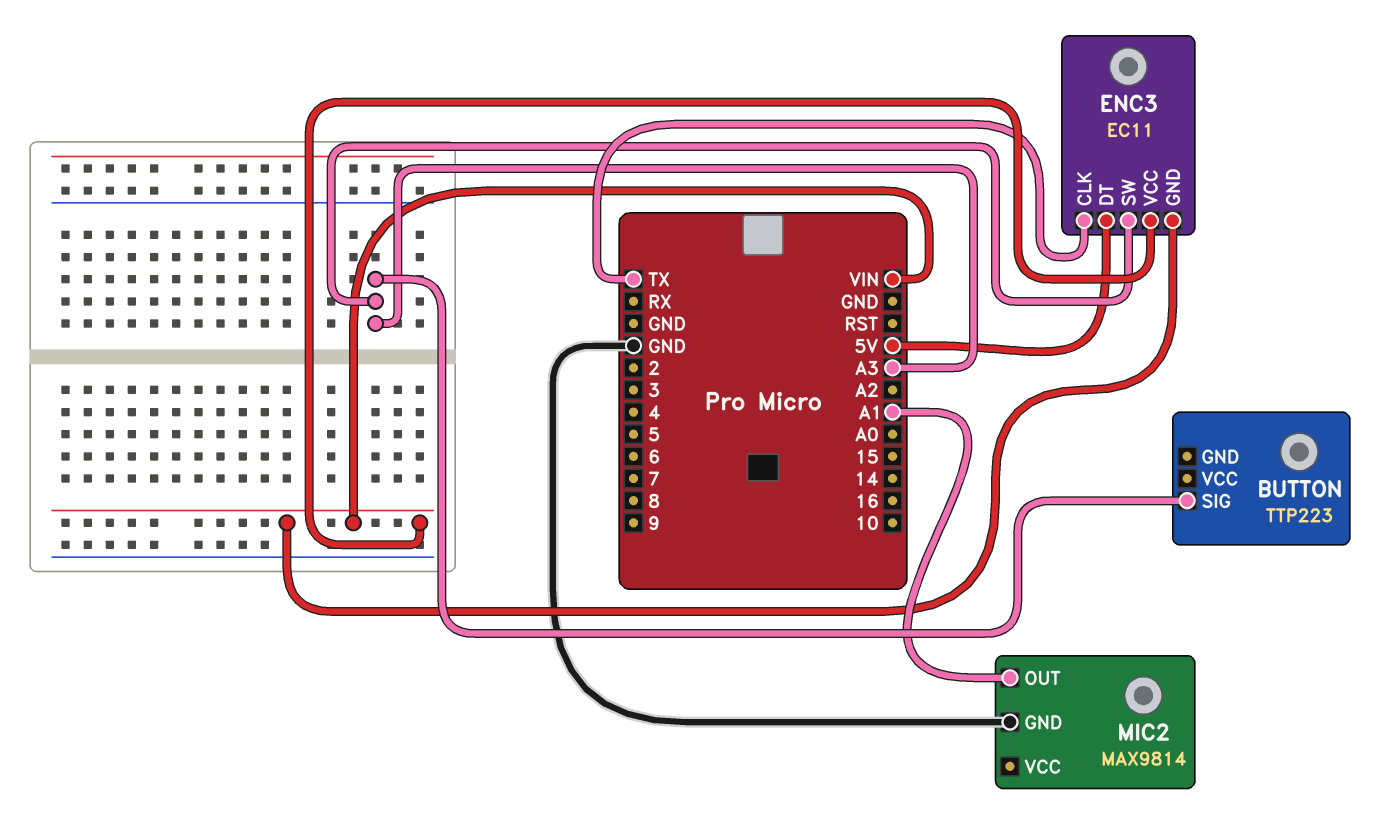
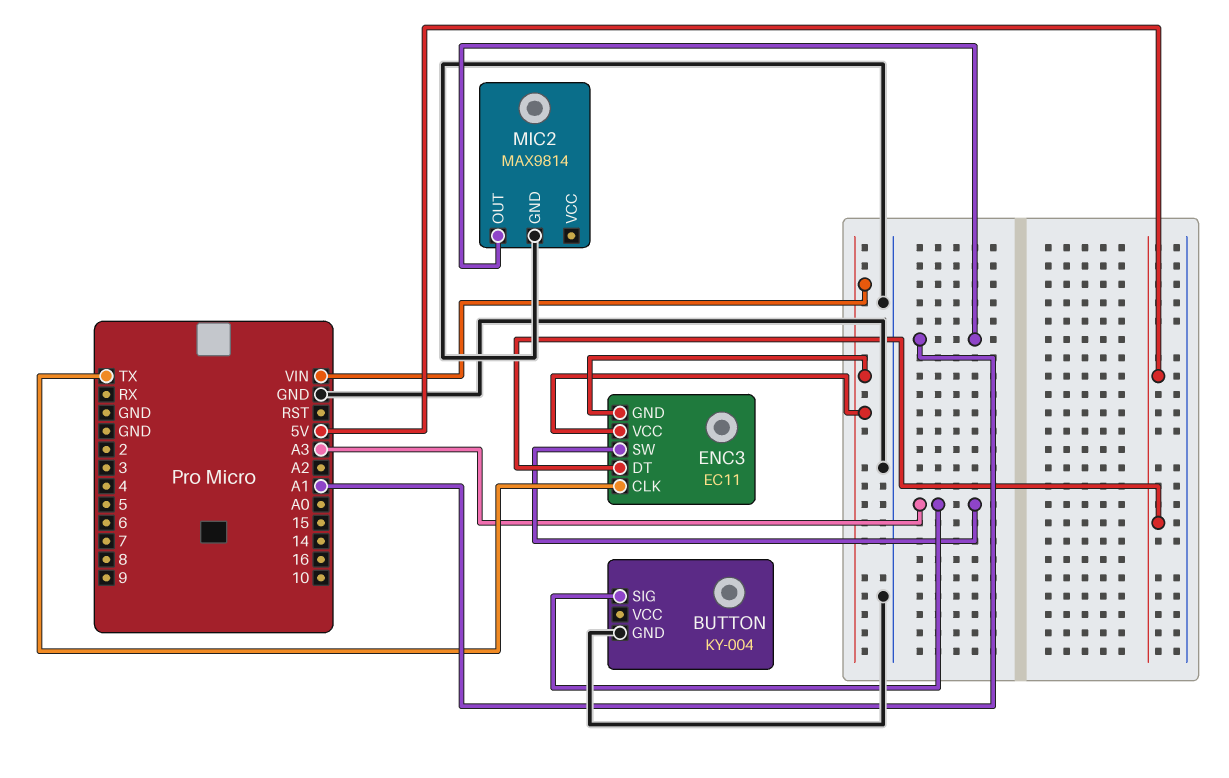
BUTTON: TTP223 -> KY-004
BUTTON pin GND: none -> GND

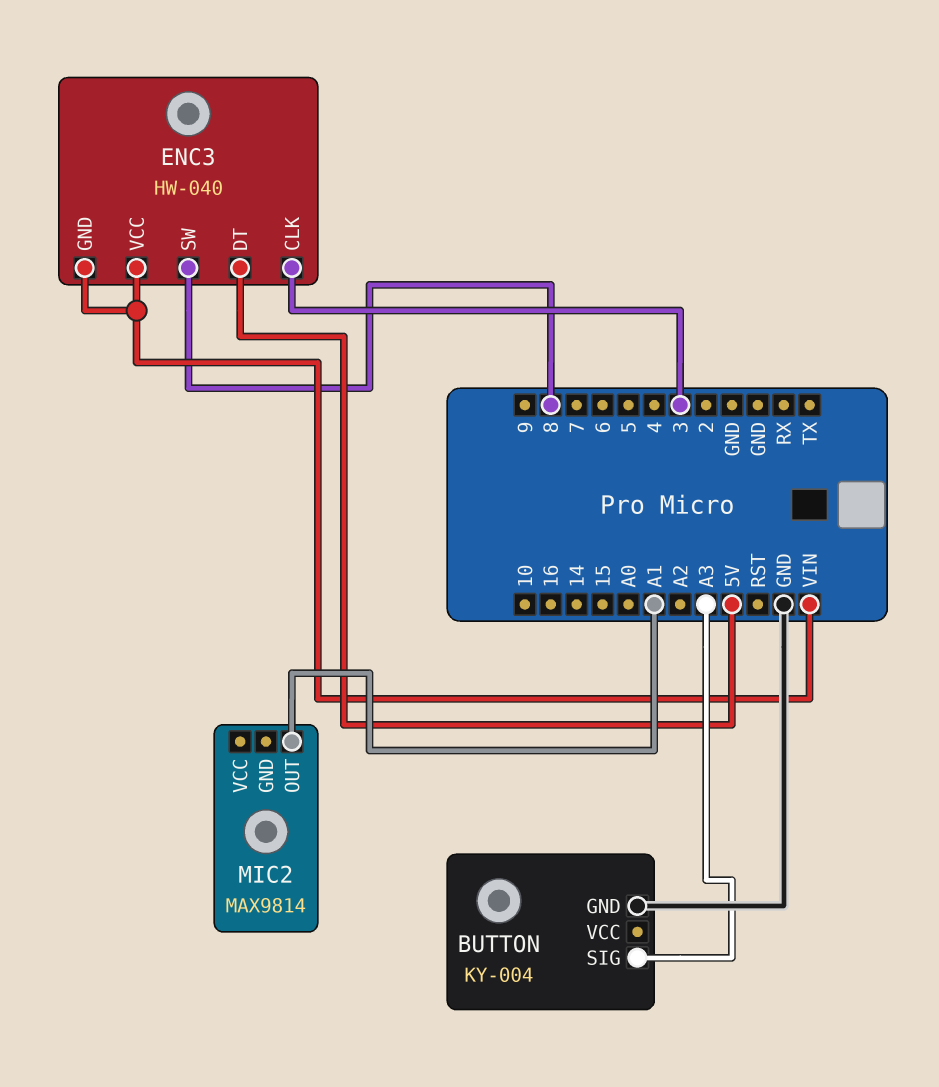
ENC3: EC11 -> HW-040
ENC3 pin CLK: TX -> 3
ENC3 pin SW: A3 -> 8
MIC2 pin GND: GND -> none

